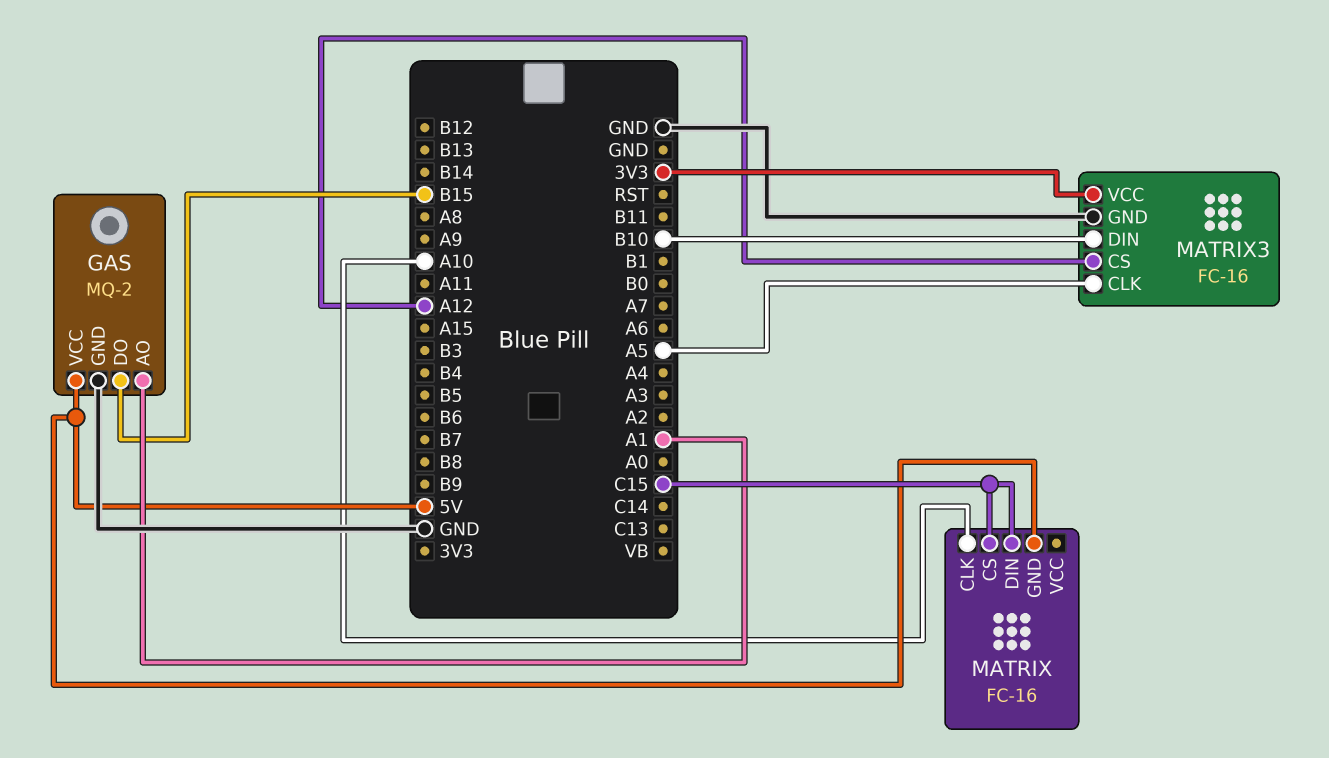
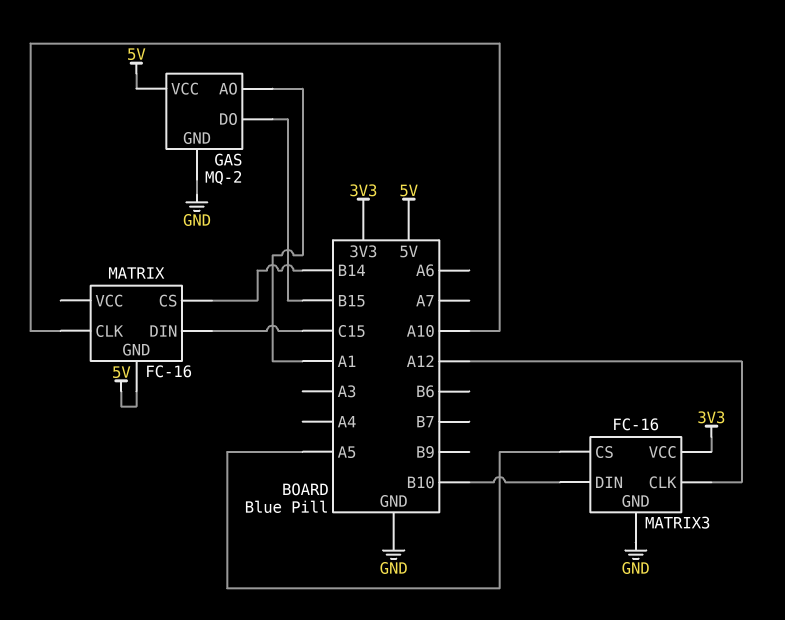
MATRIX pin CS: C15 -> B14
MATRIX3 pin CLK: A5 -> A12
MATRIX3 pin CS: A12 -> A5

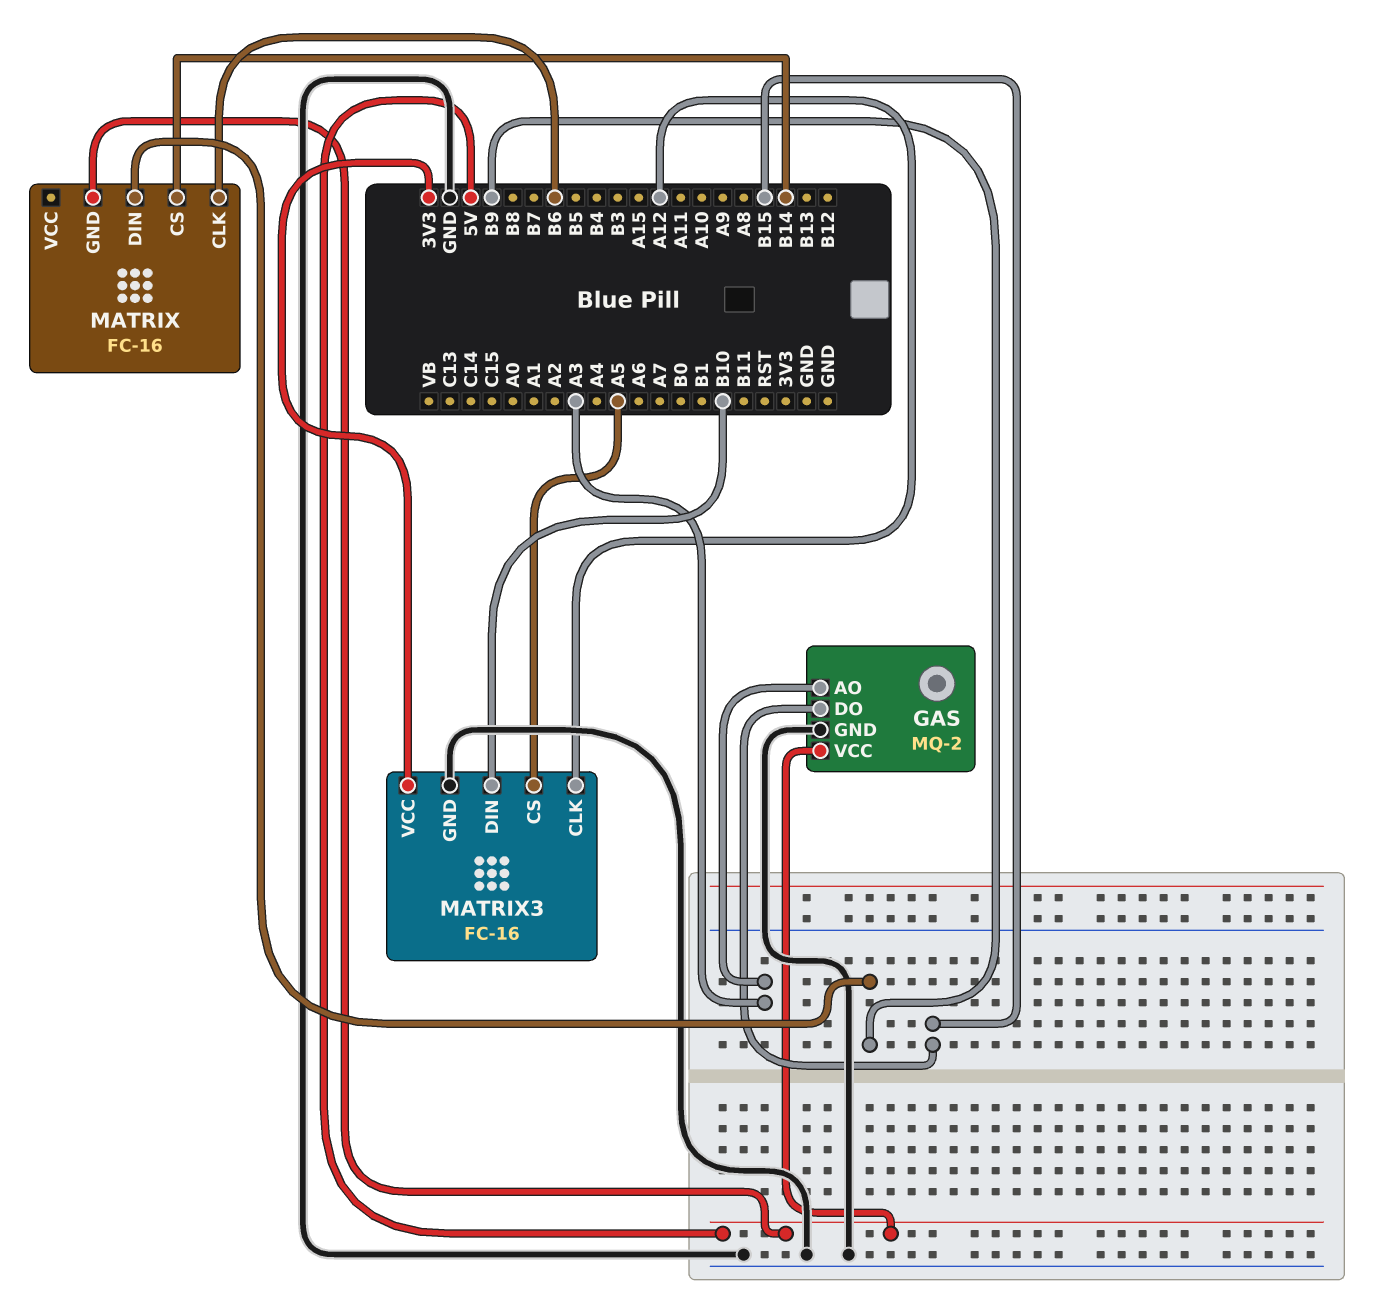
GAS pin AO: A1 -> A3
MATRIX pin CLK: A10 -> B6
MATRIX pin DIN: C15 -> B9

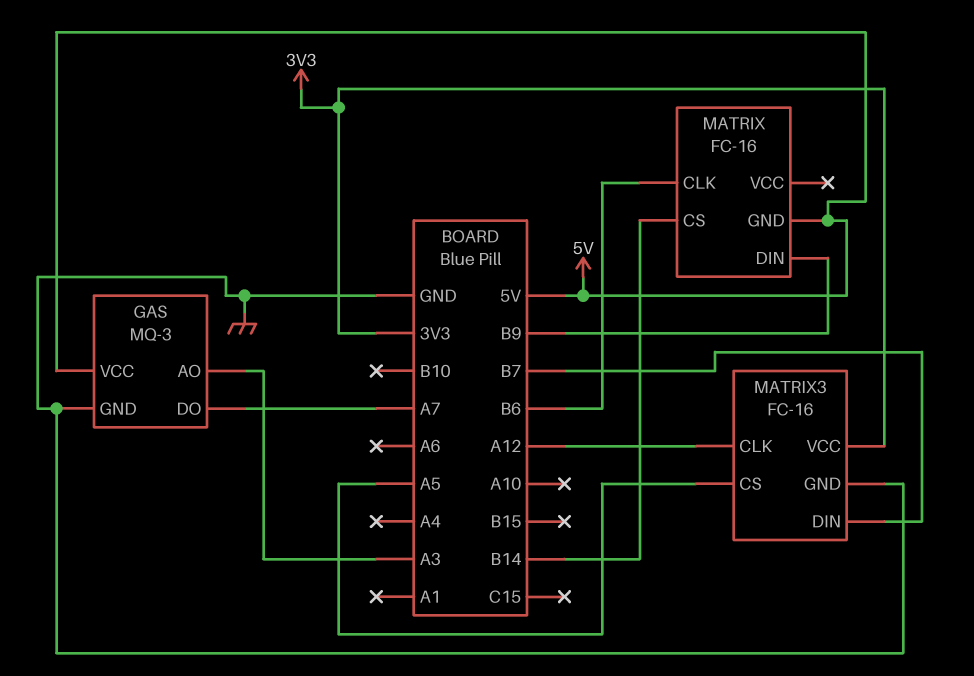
GAS: MQ-2 -> MQ-3
GAS pin DO: B15 -> A7
MATRIX3 pin DIN: B10 -> B7

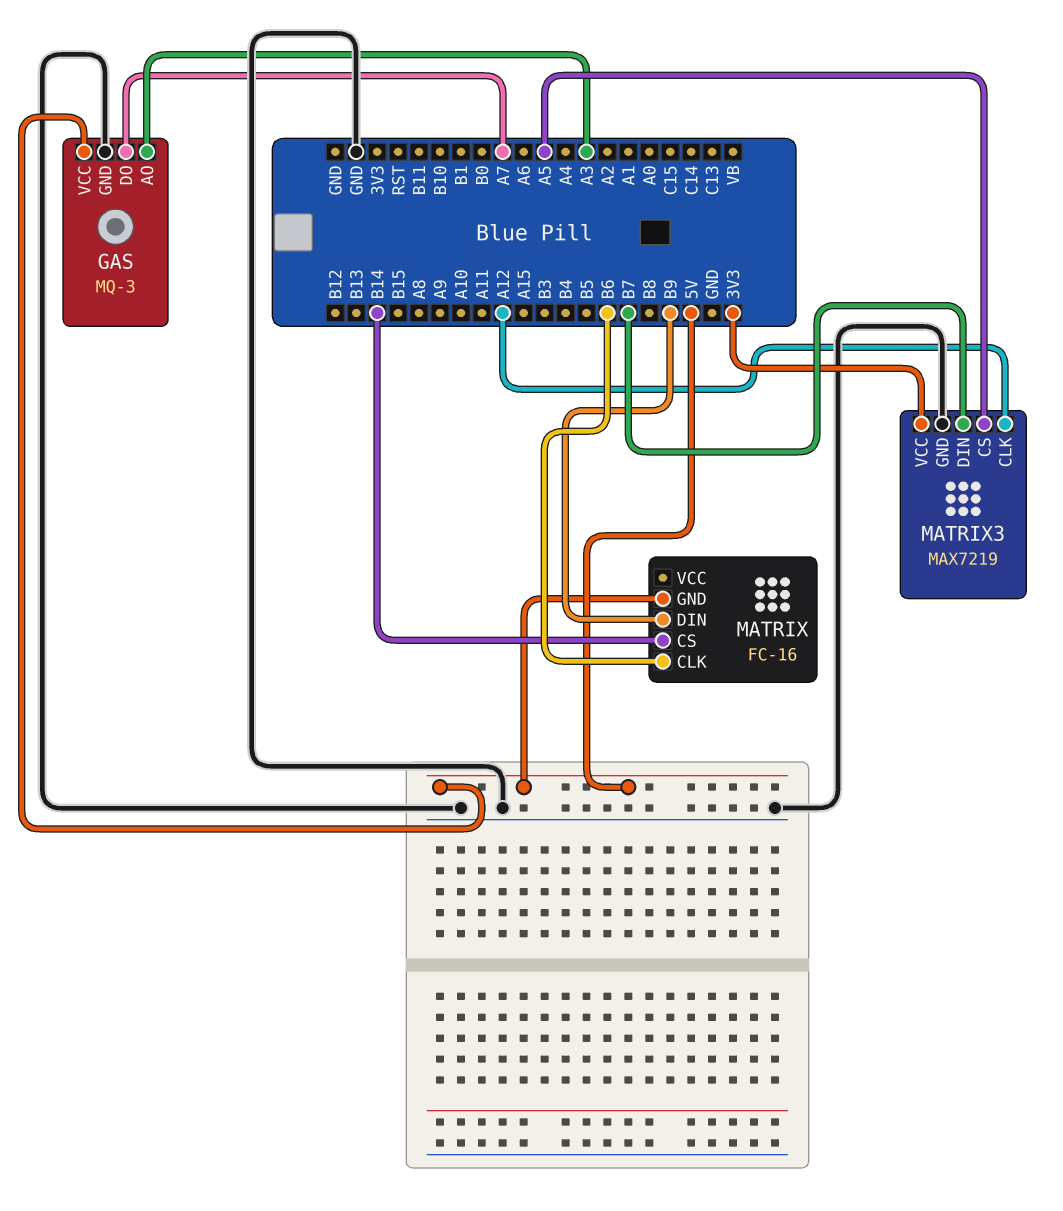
MATRIX3: FC-16 -> MAX7219

